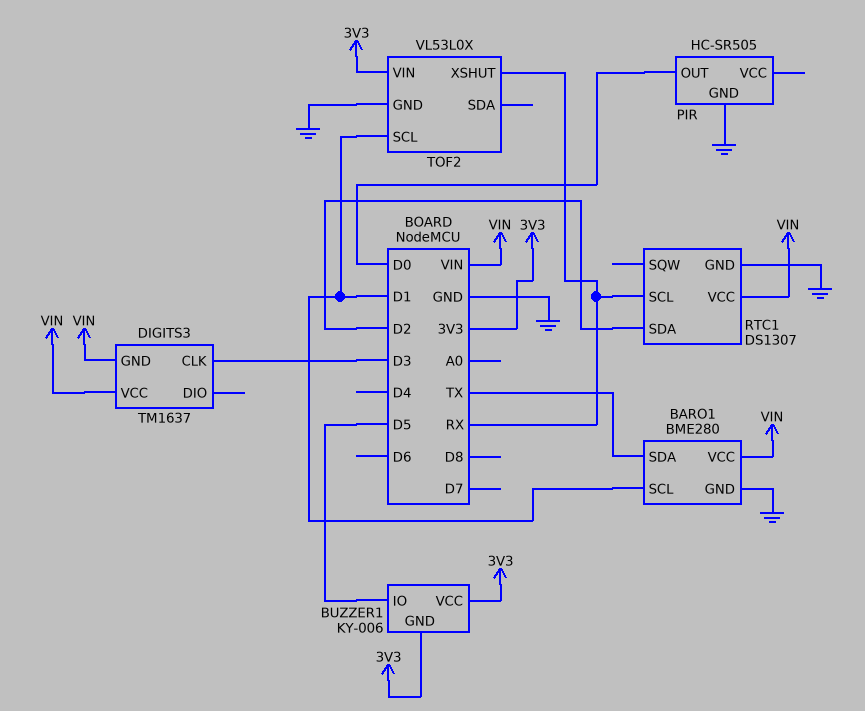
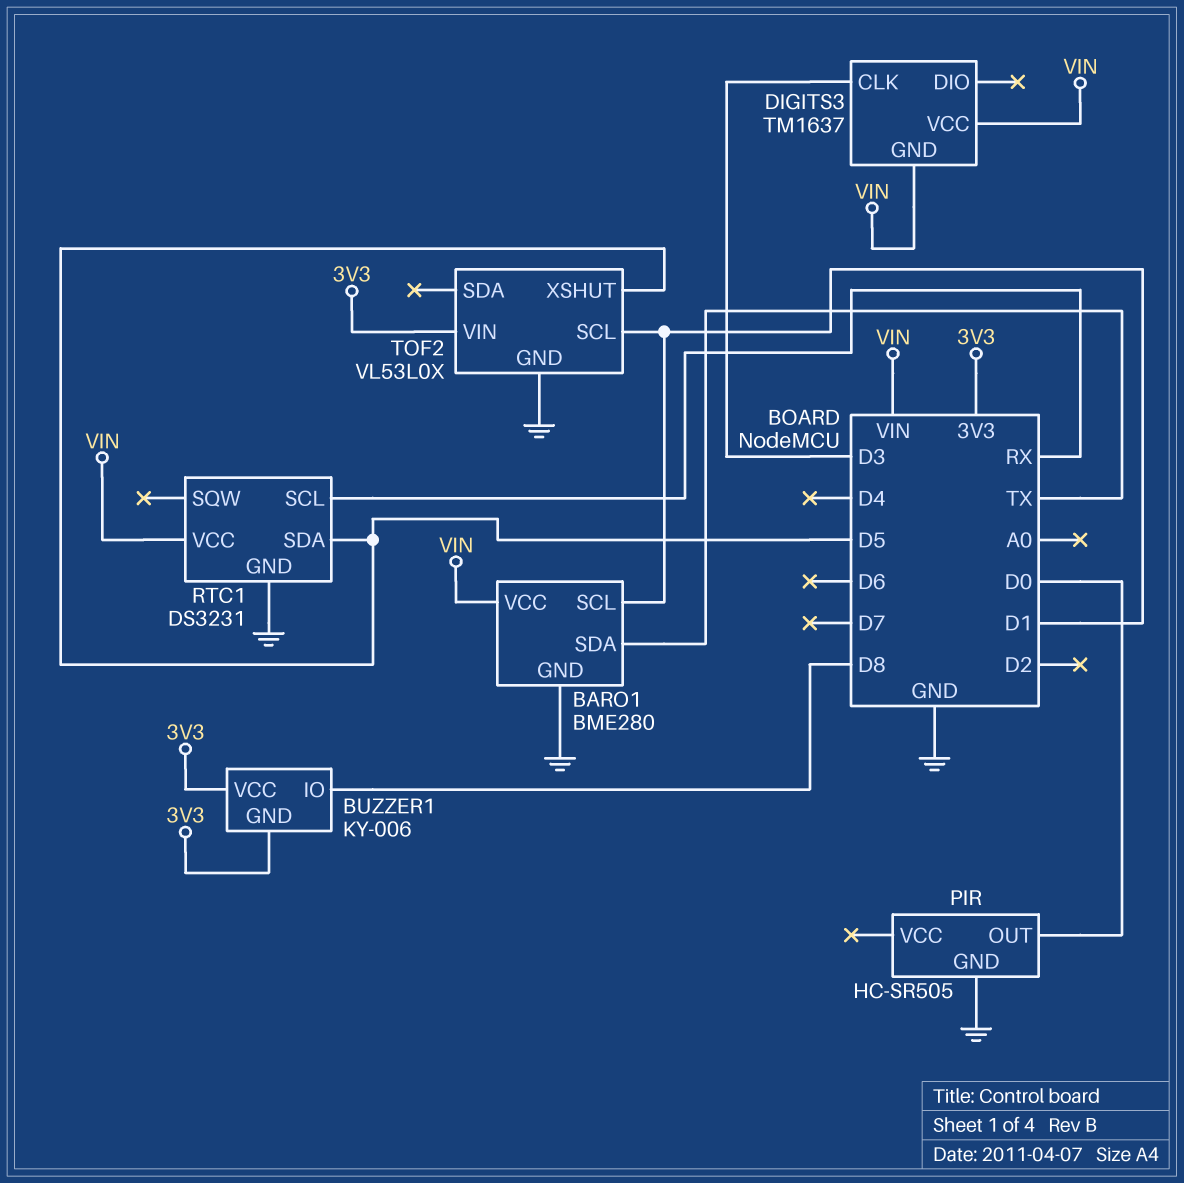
BUZZER1 pin IO: D5 -> D8
RTC1: DS1307 -> DS3231
RTC1 pin SDA: D2 -> D5
TOF2 pin XSHUT: RX -> D5

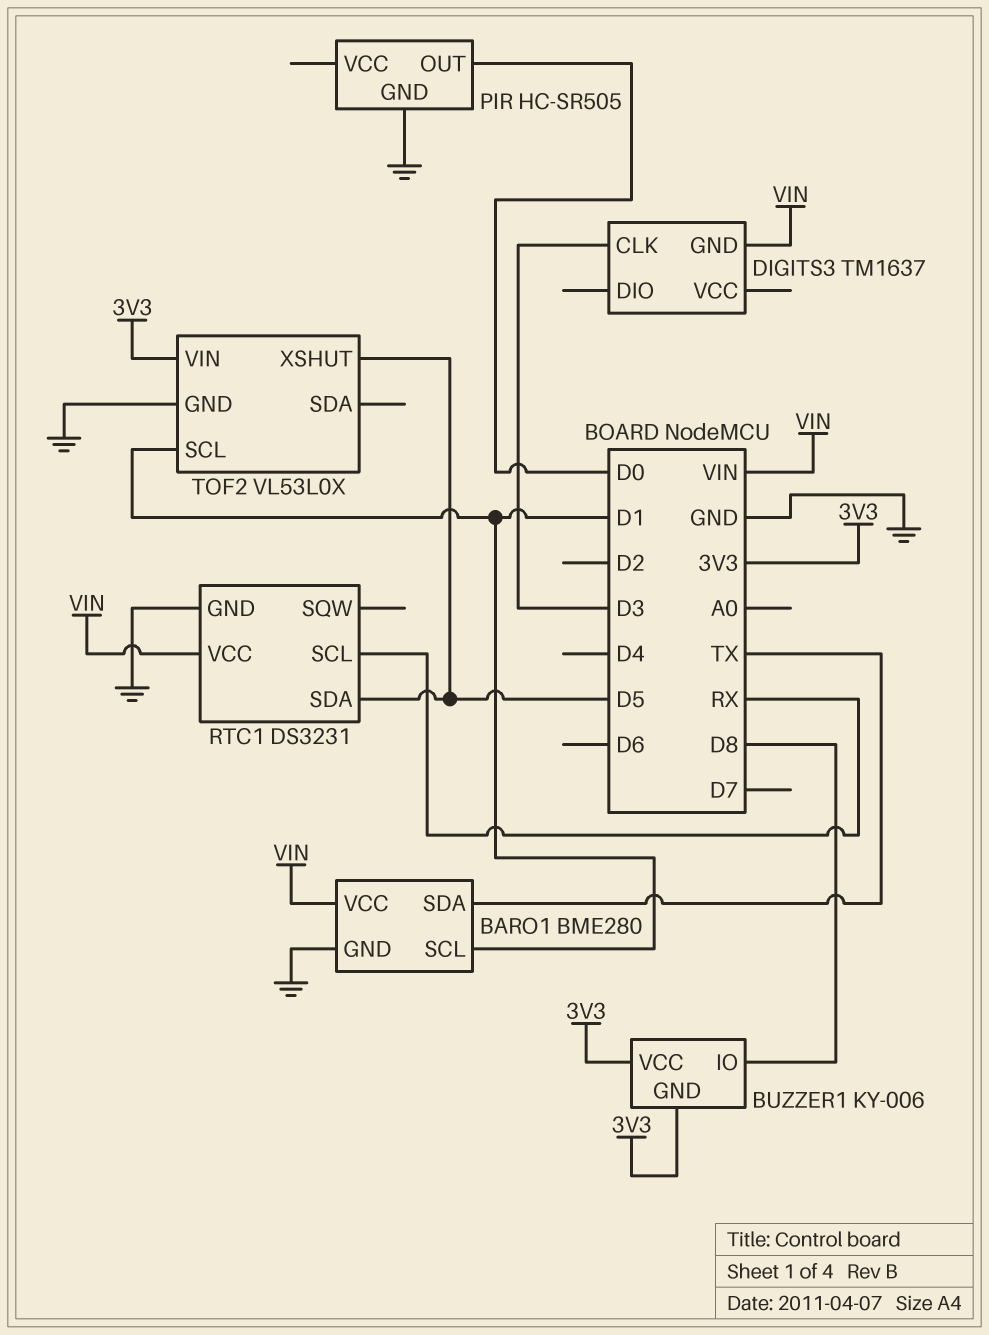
DIGITS3 pin VCC: VIN -> none

